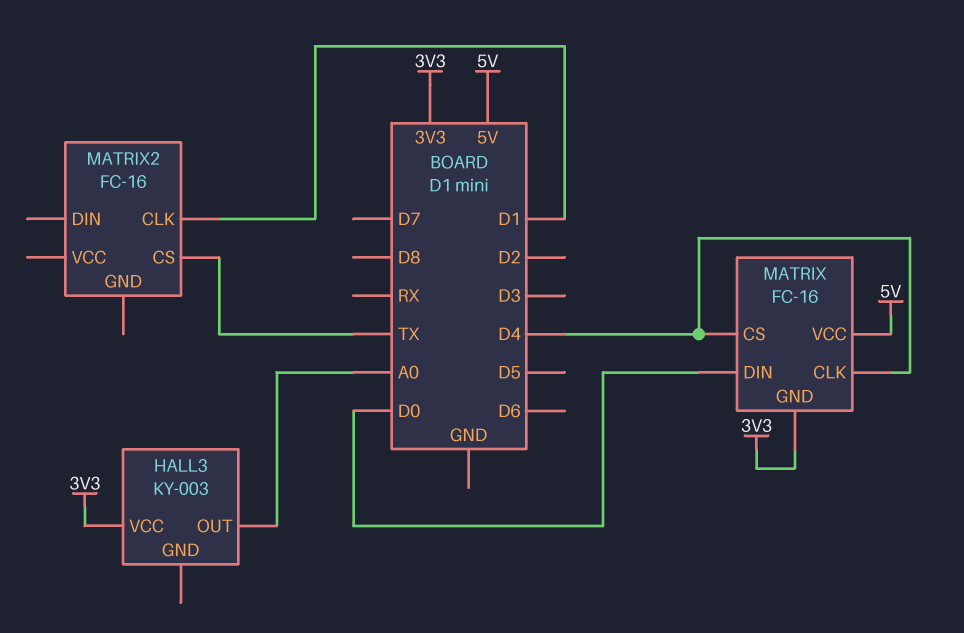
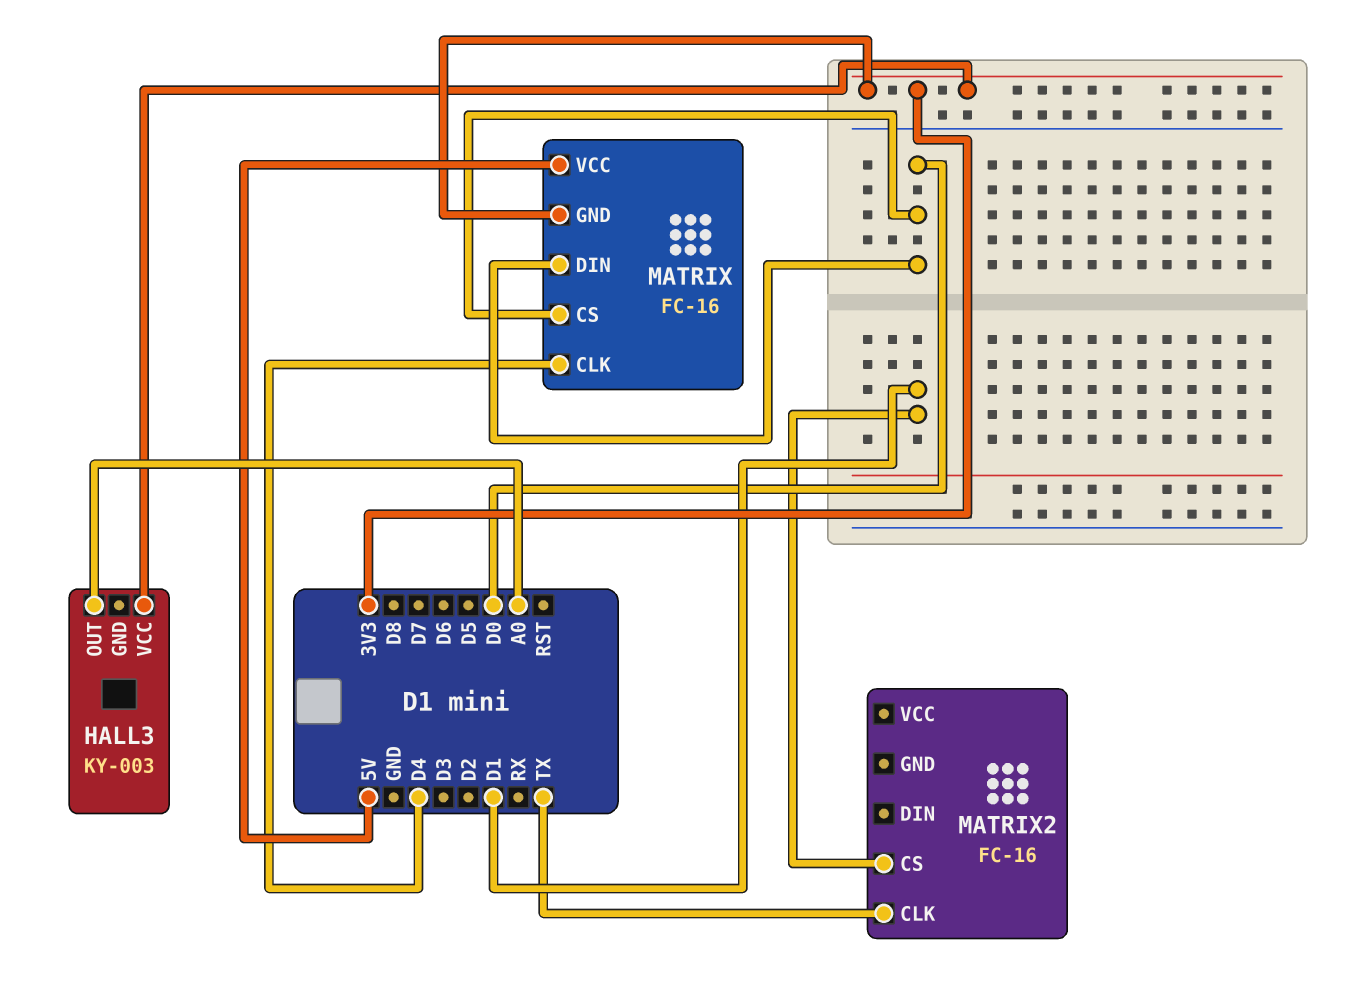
MATRIX pin CS: D4 -> D0
MATRIX2 pin CLK: D1 -> TX
MATRIX2 pin CS: TX -> D1

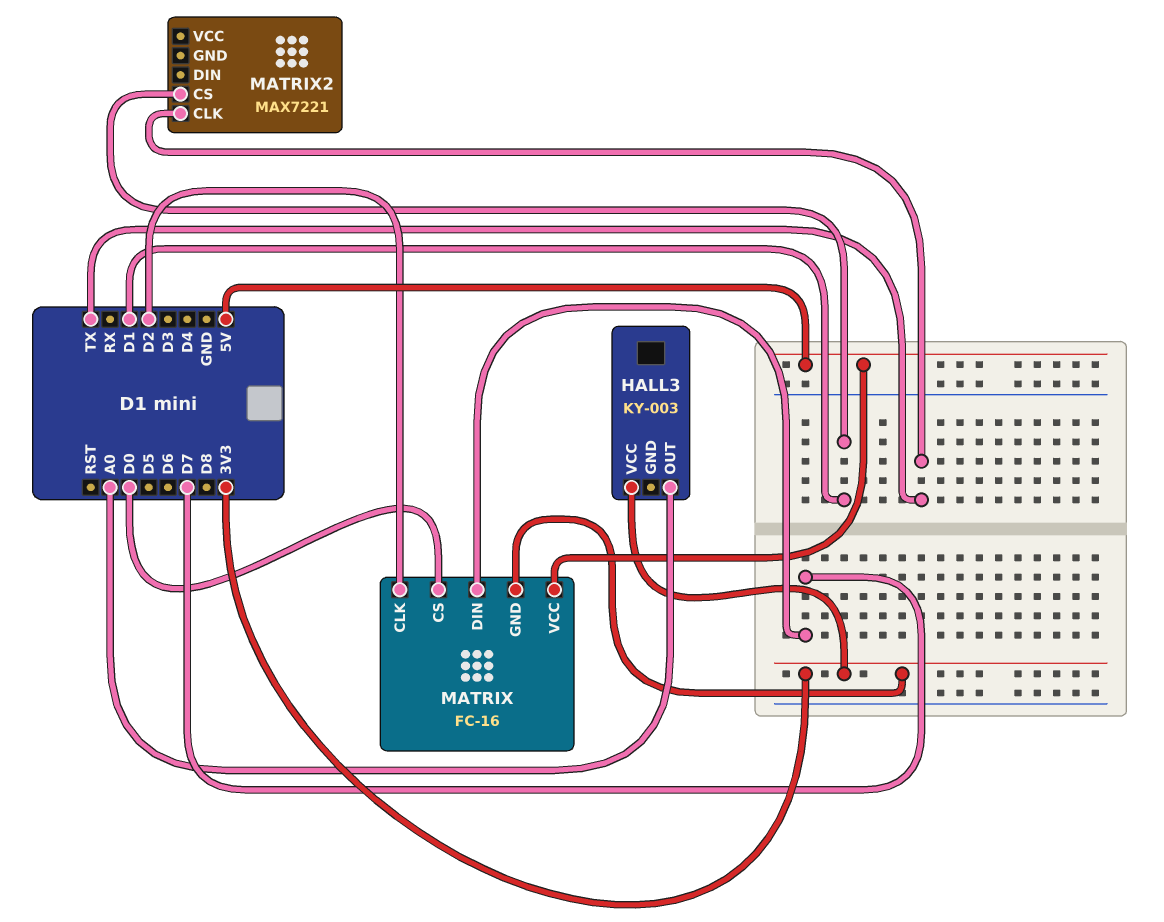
MATRIX pin CLK: D4 -> D2
MATRIX pin DIN: D0 -> D7
MATRIX2: FC-16 -> MAX7221

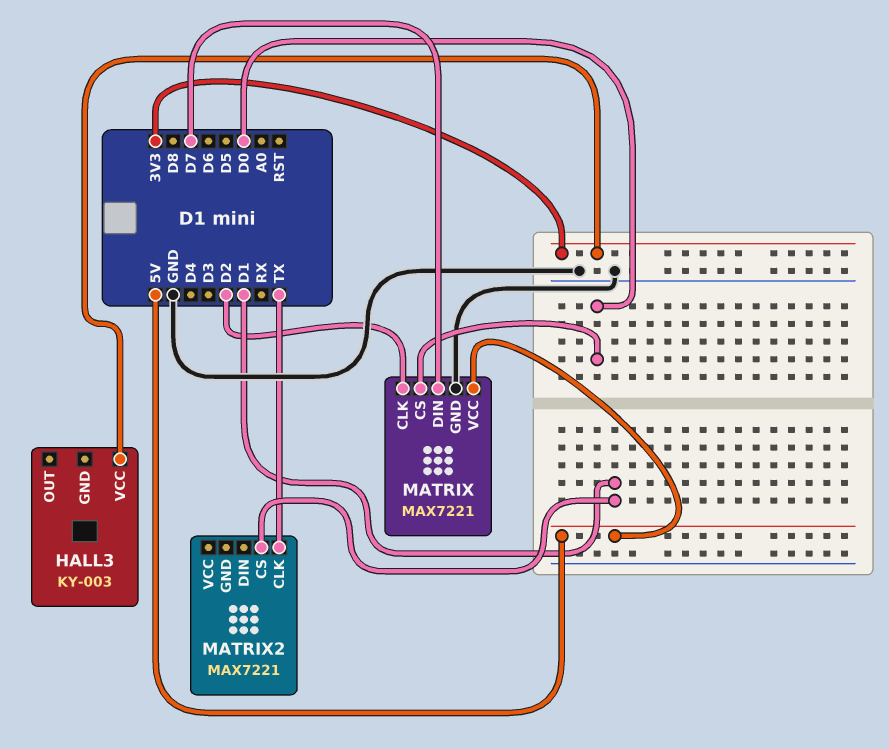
HALL3 pin OUT: A0 -> none
MATRIX: FC-16 -> MAX7221
MATRIX pin GND: 3V3 -> GND

